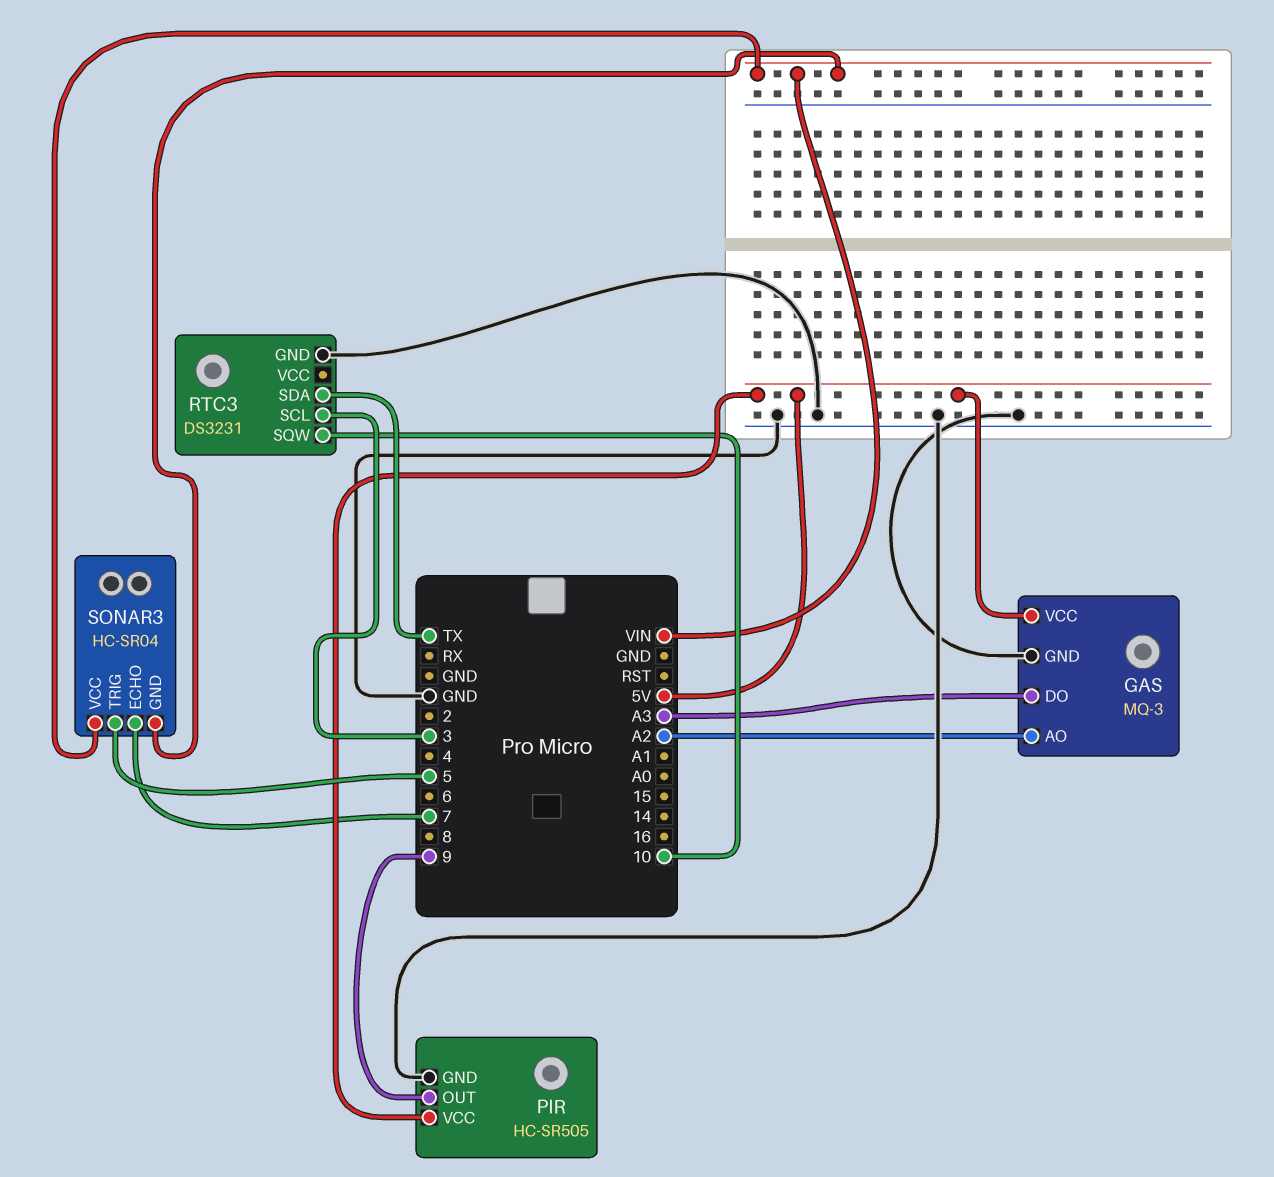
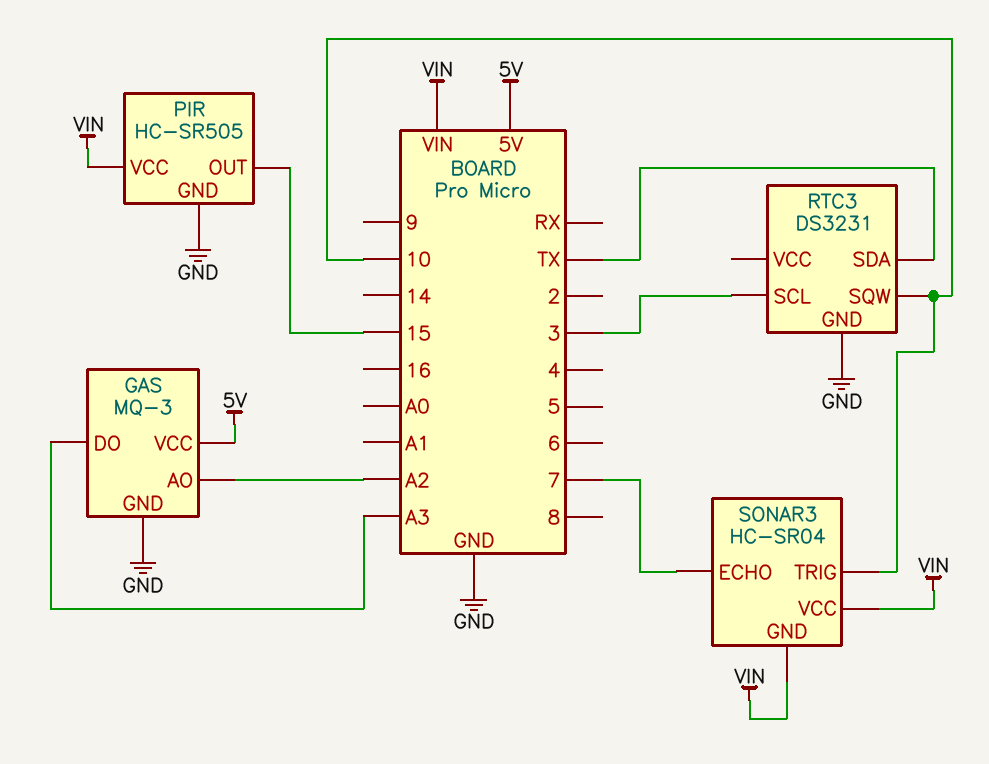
PIR pin OUT: 9 -> 15
PIR pin VCC: 5V -> VIN
SONAR3 pin TRIG: 5 -> 10

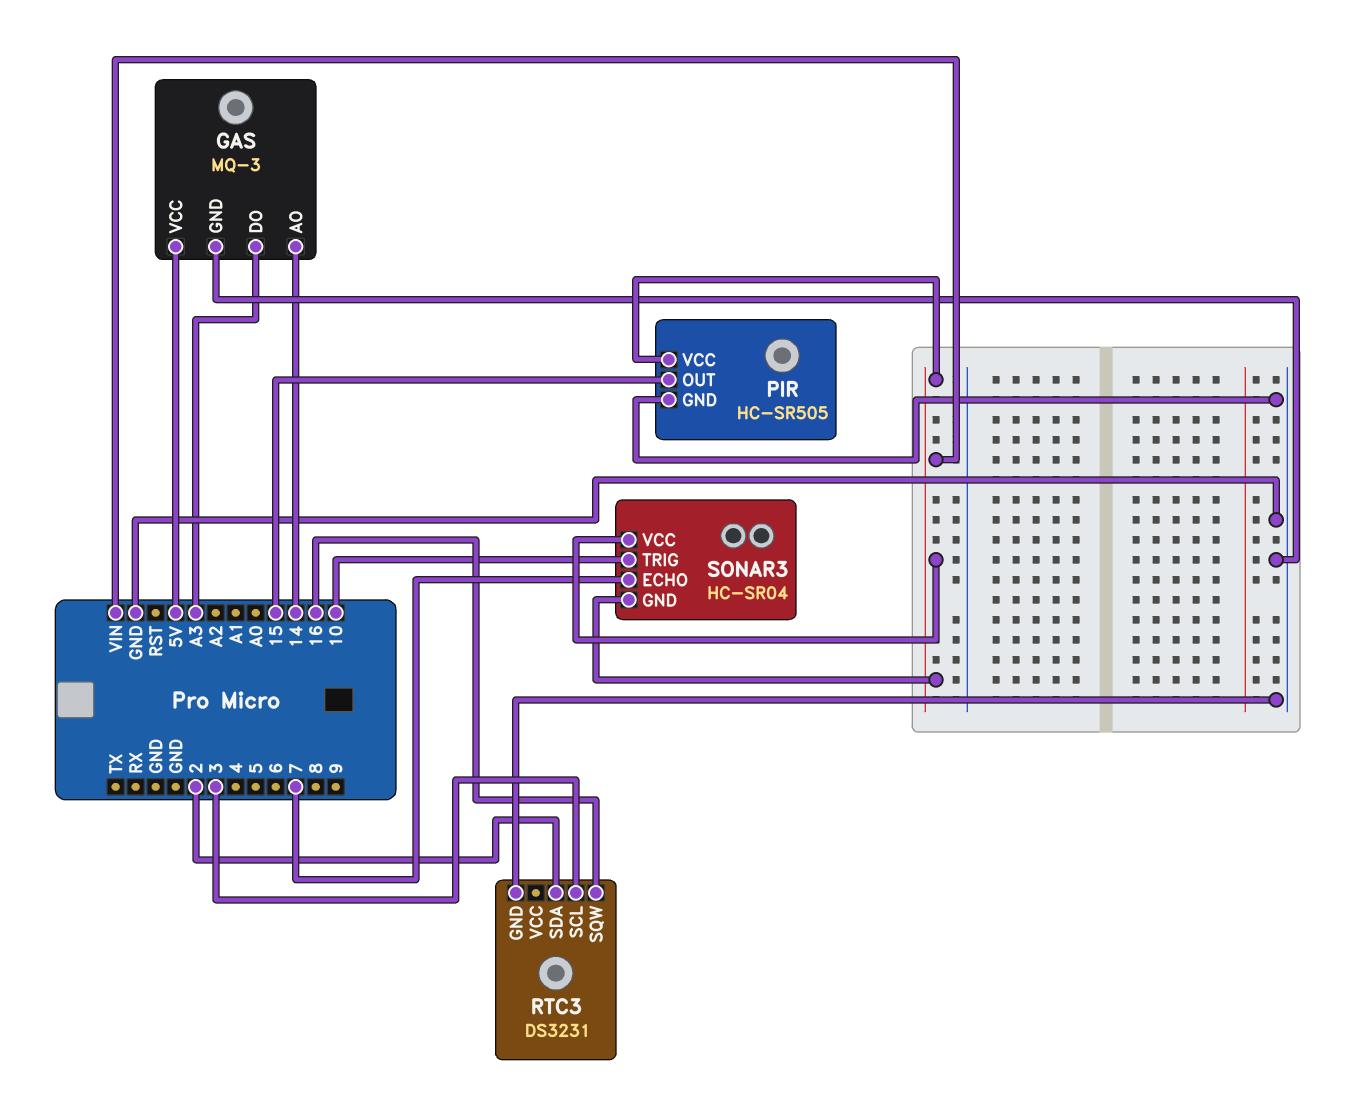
GAS pin AO: A2 -> 14
RTC3 pin SDA: TX -> 2
RTC3 pin SQW: 10 -> 16

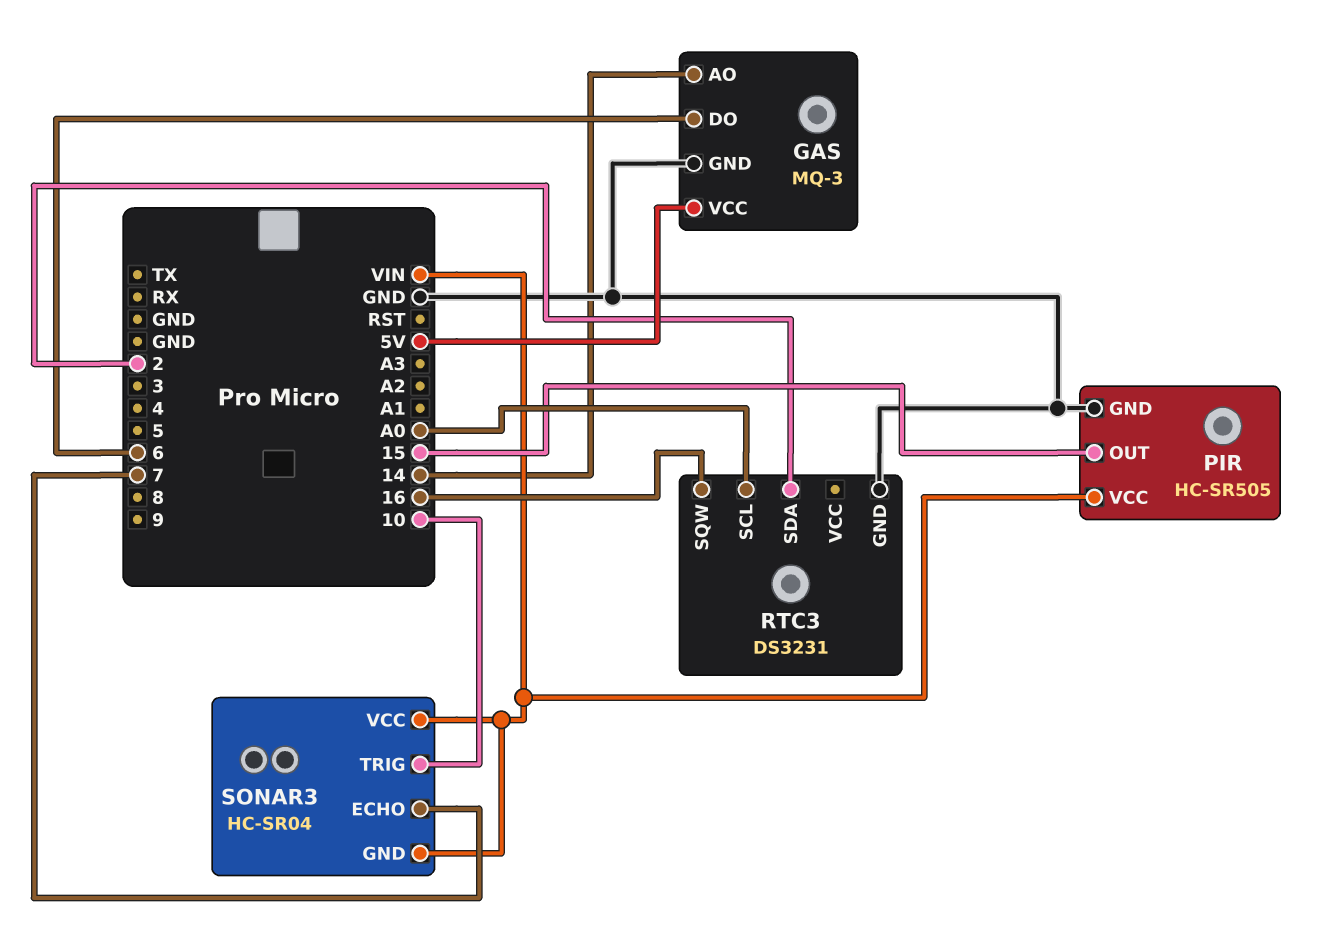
GAS pin DO: A3 -> 6
RTC3 pin SCL: 3 -> A0

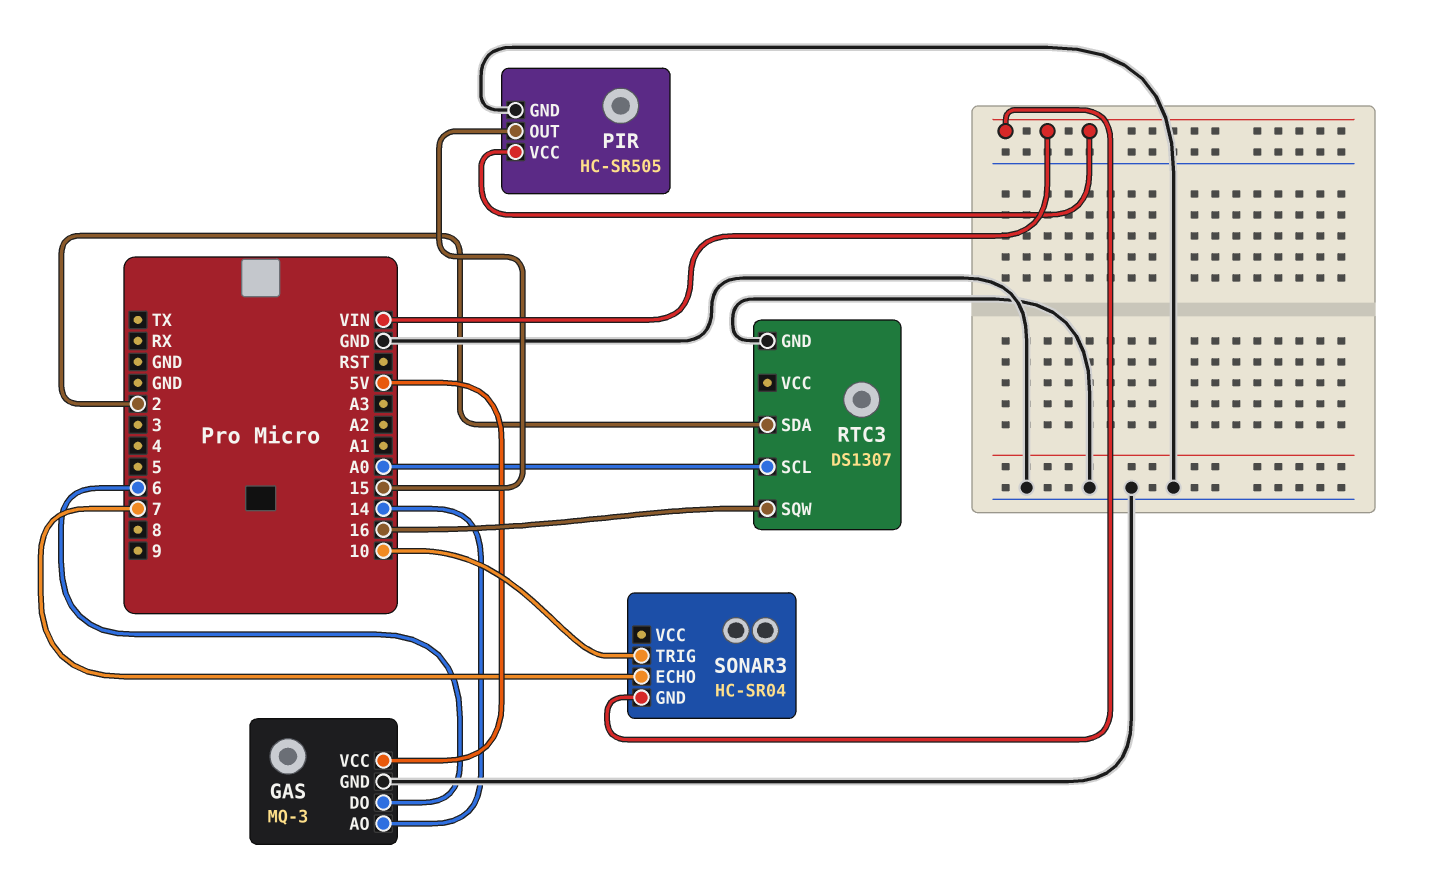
RTC3: DS3231 -> DS1307
SONAR3 pin VCC: VIN -> none

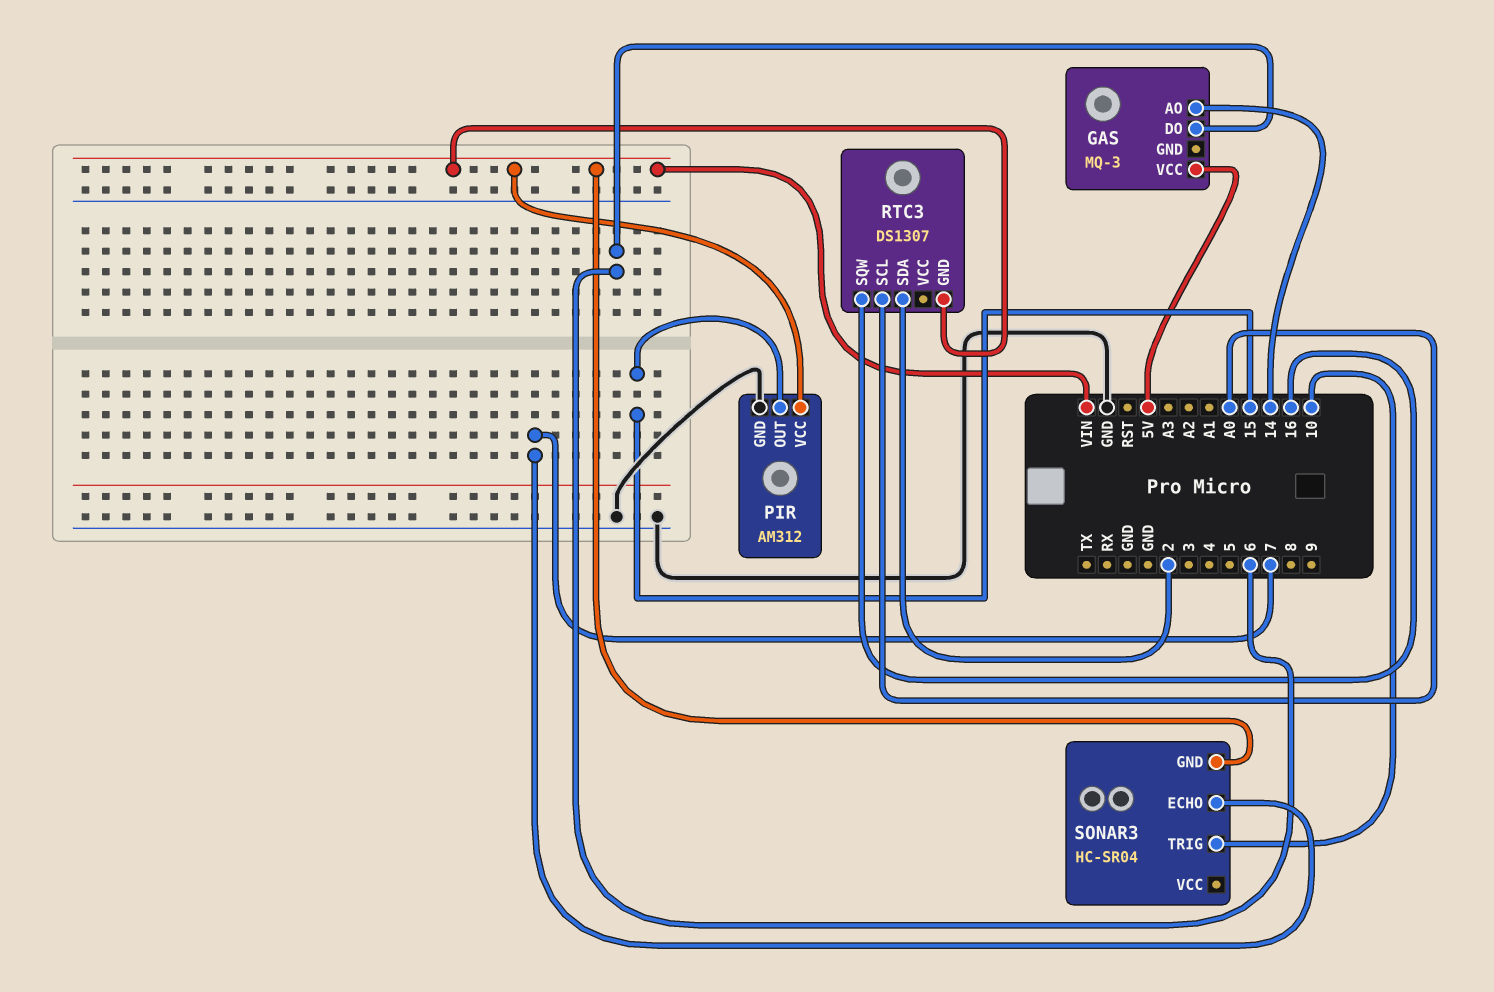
GAS pin GND: GND -> none
PIR: HC-SR505 -> AM312
RTC3 pin GND: GND -> VIN

